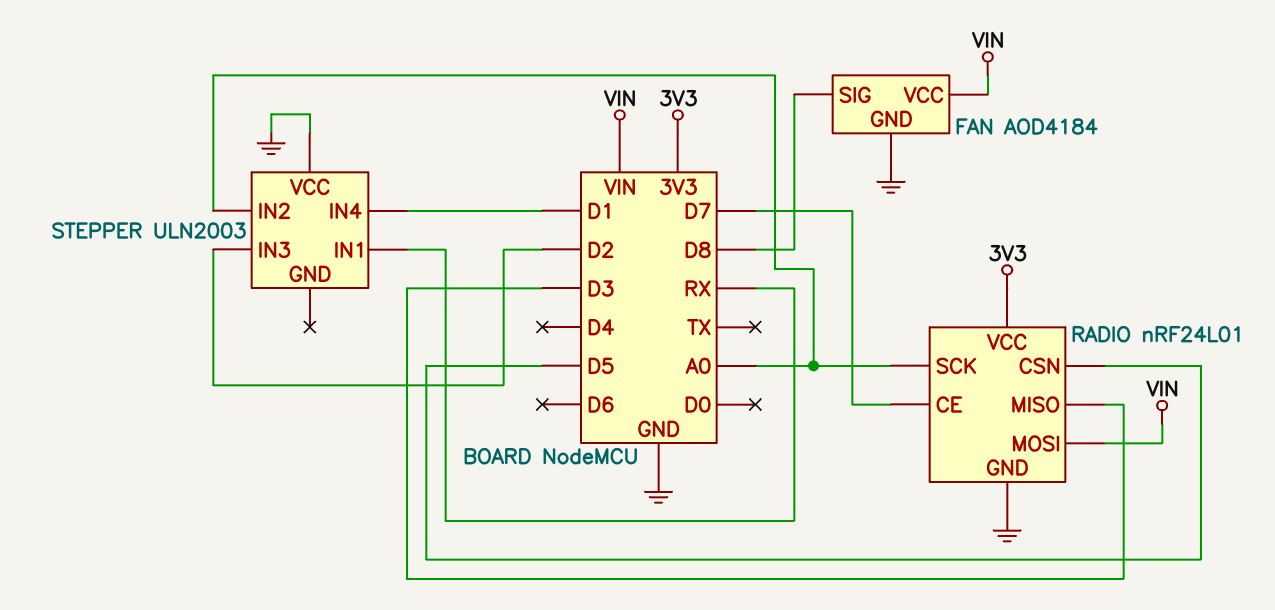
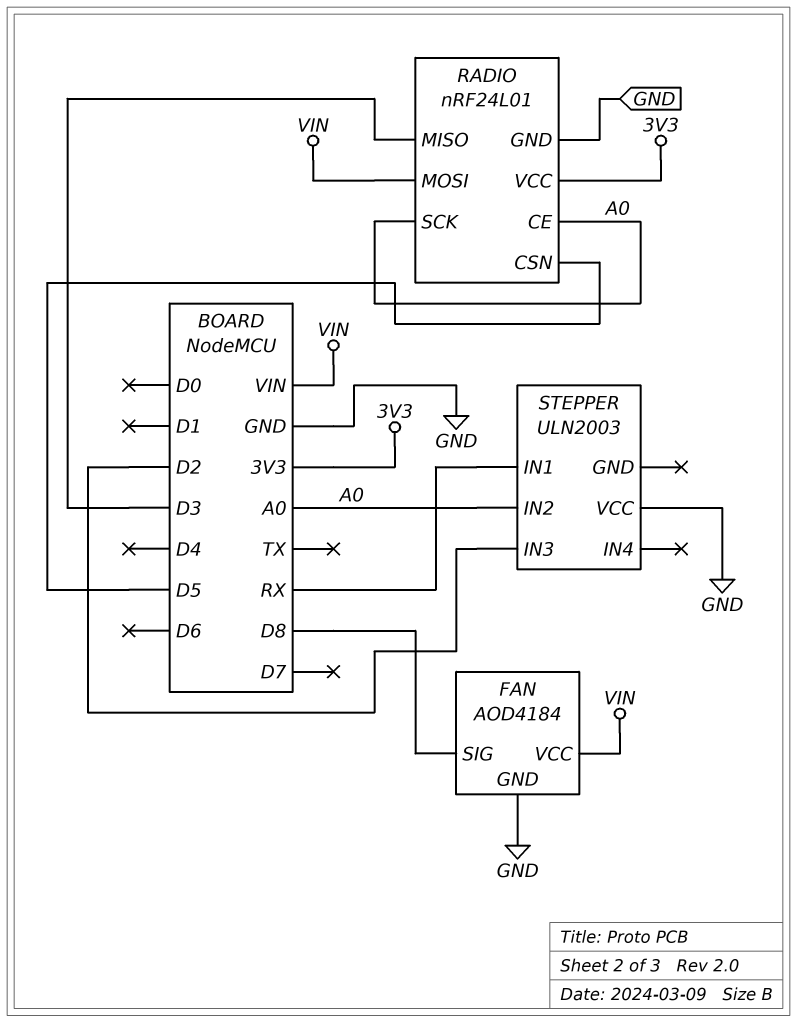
RADIO pin CE: D7 -> A0
STEPPER pin IN4: D1 -> none

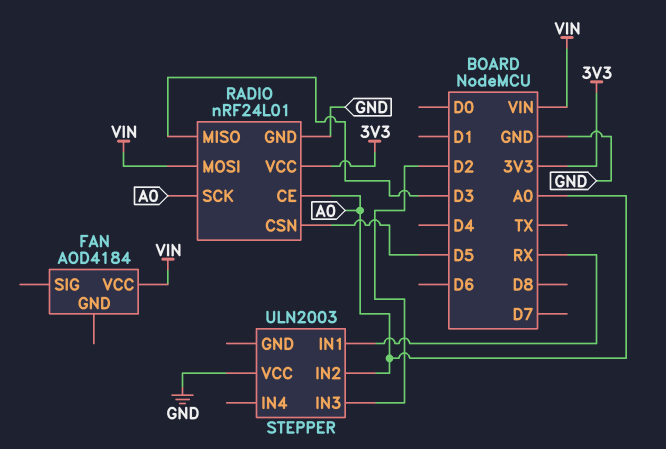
FAN pin GND: GND -> none
FAN pin SIG: D8 -> none

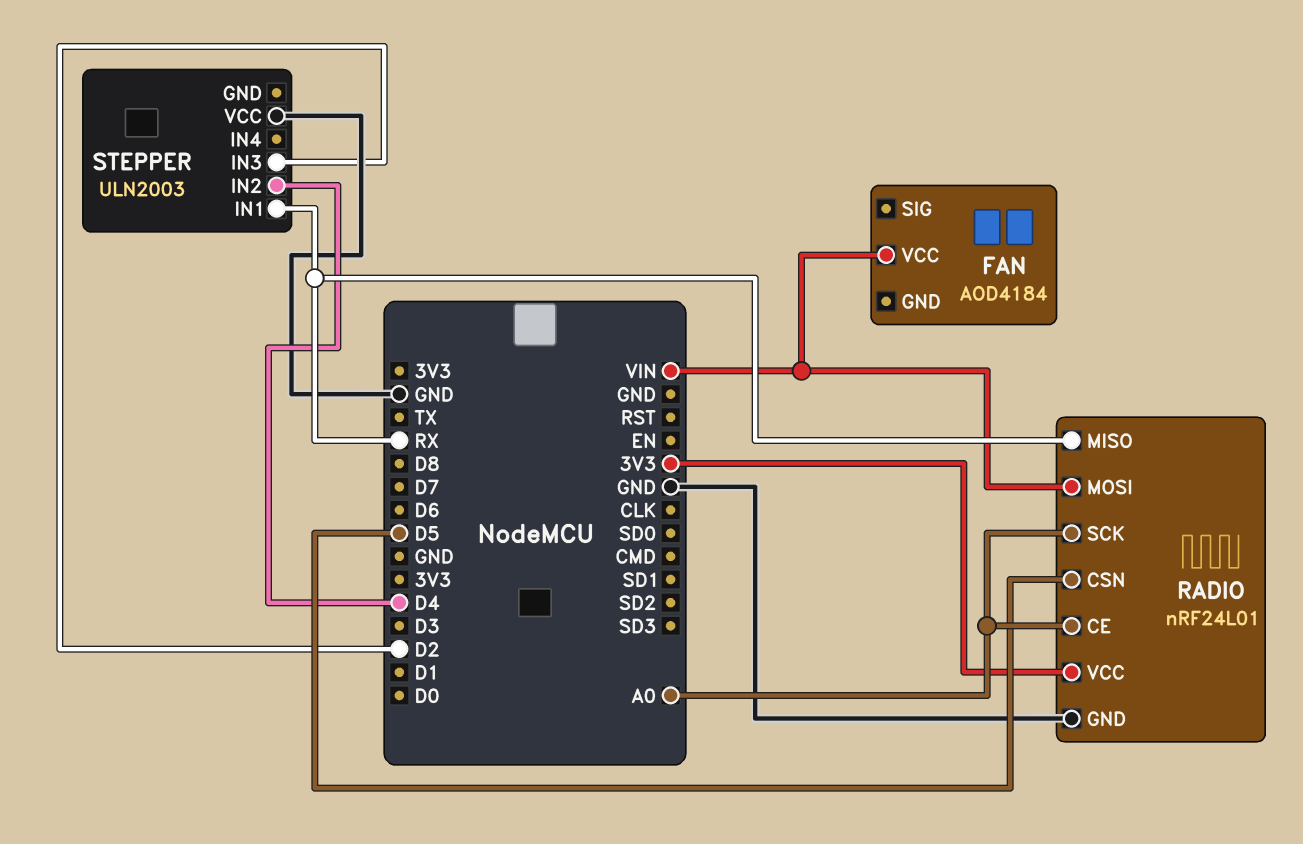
RADIO pin MISO: D3 -> RX
STEPPER pin IN2: A0 -> D4

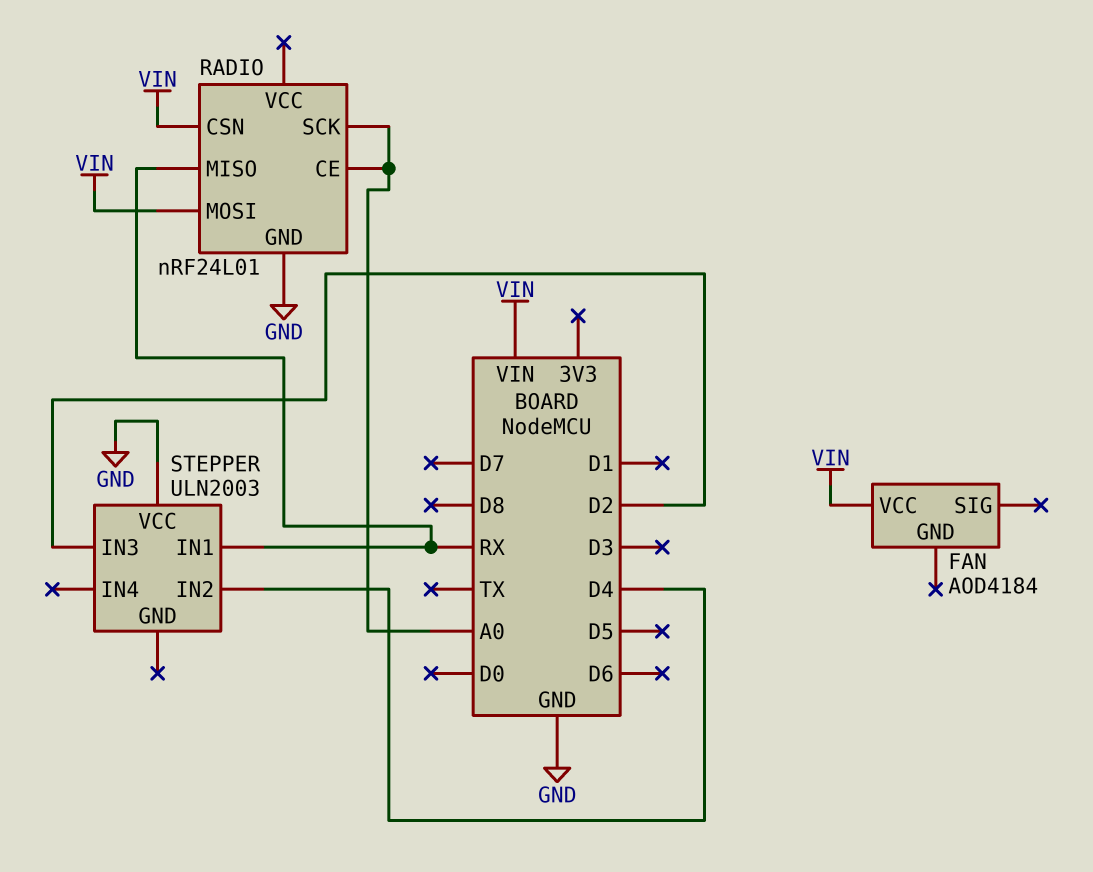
RADIO pin CSN: D5 -> VIN
RADIO pin VCC: 3V3 -> none

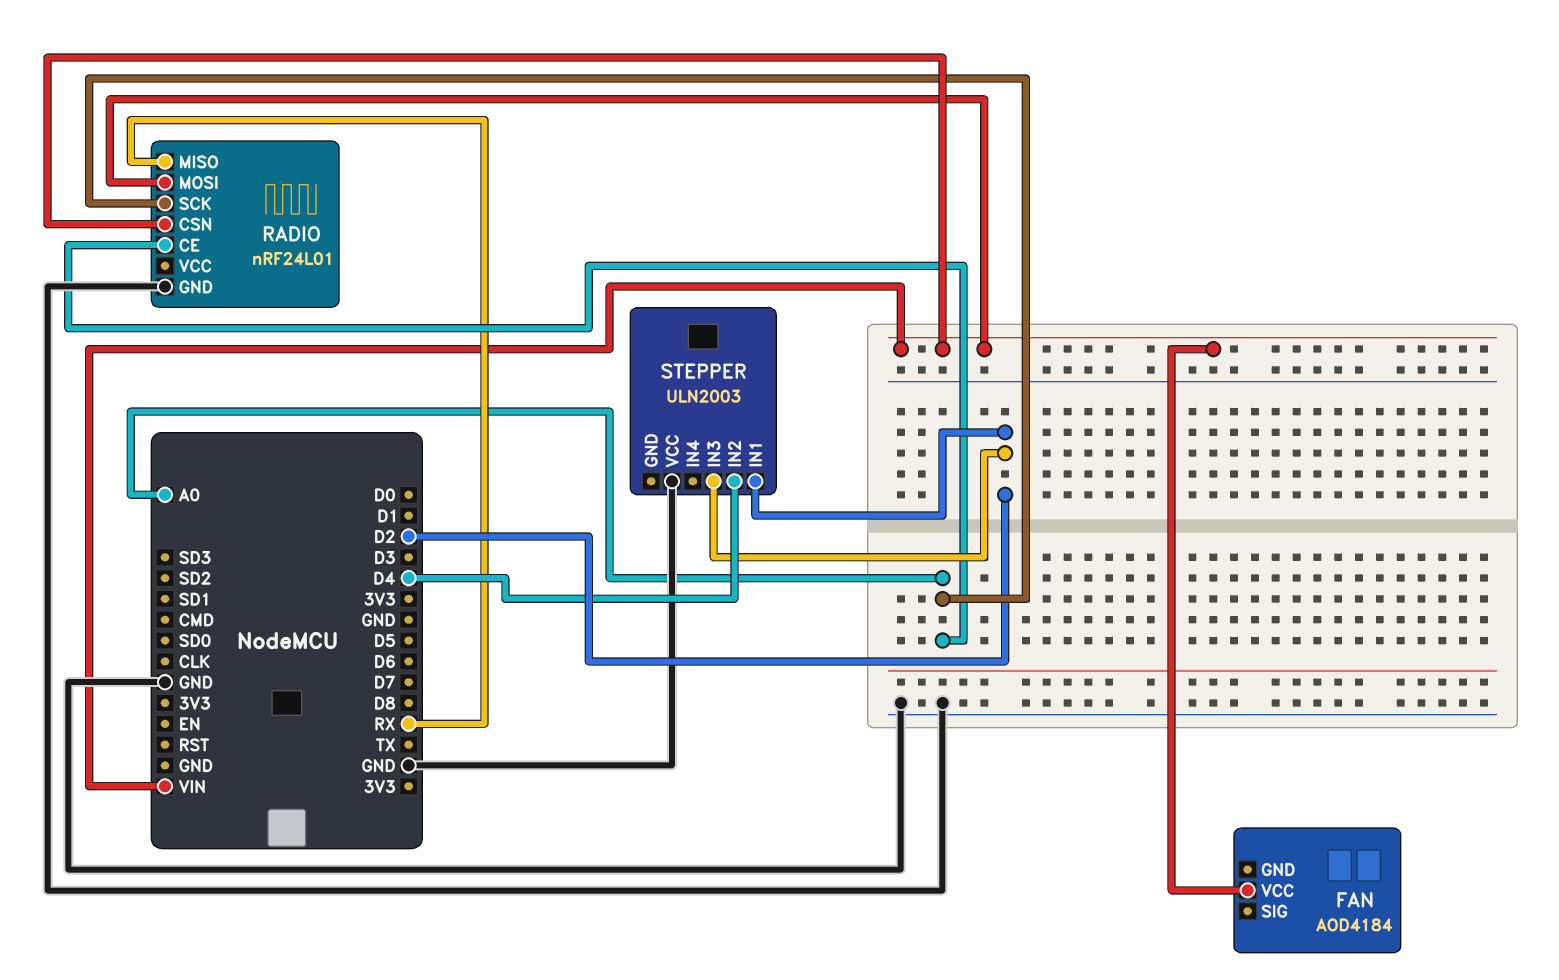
STEPPER pin IN1: RX -> D2

